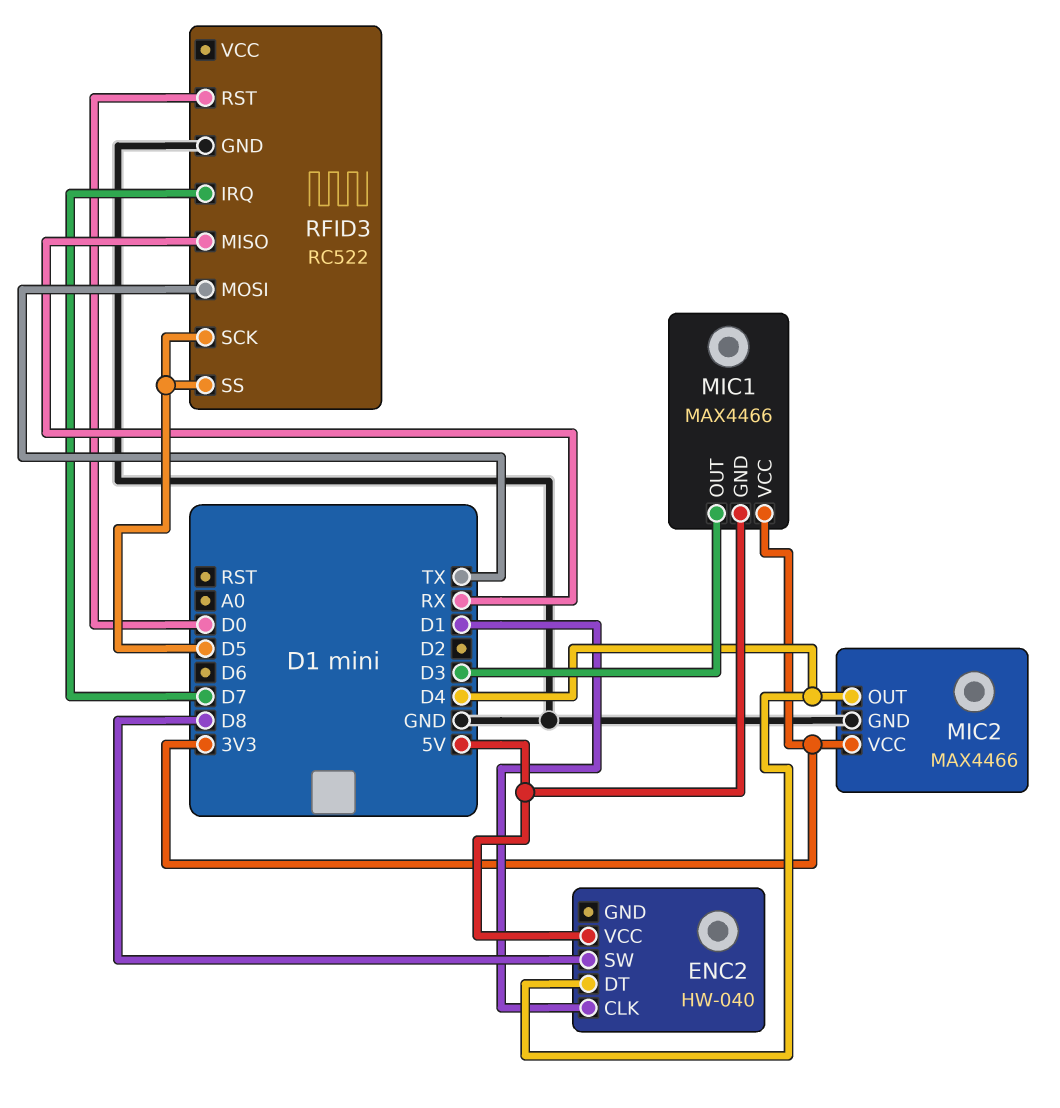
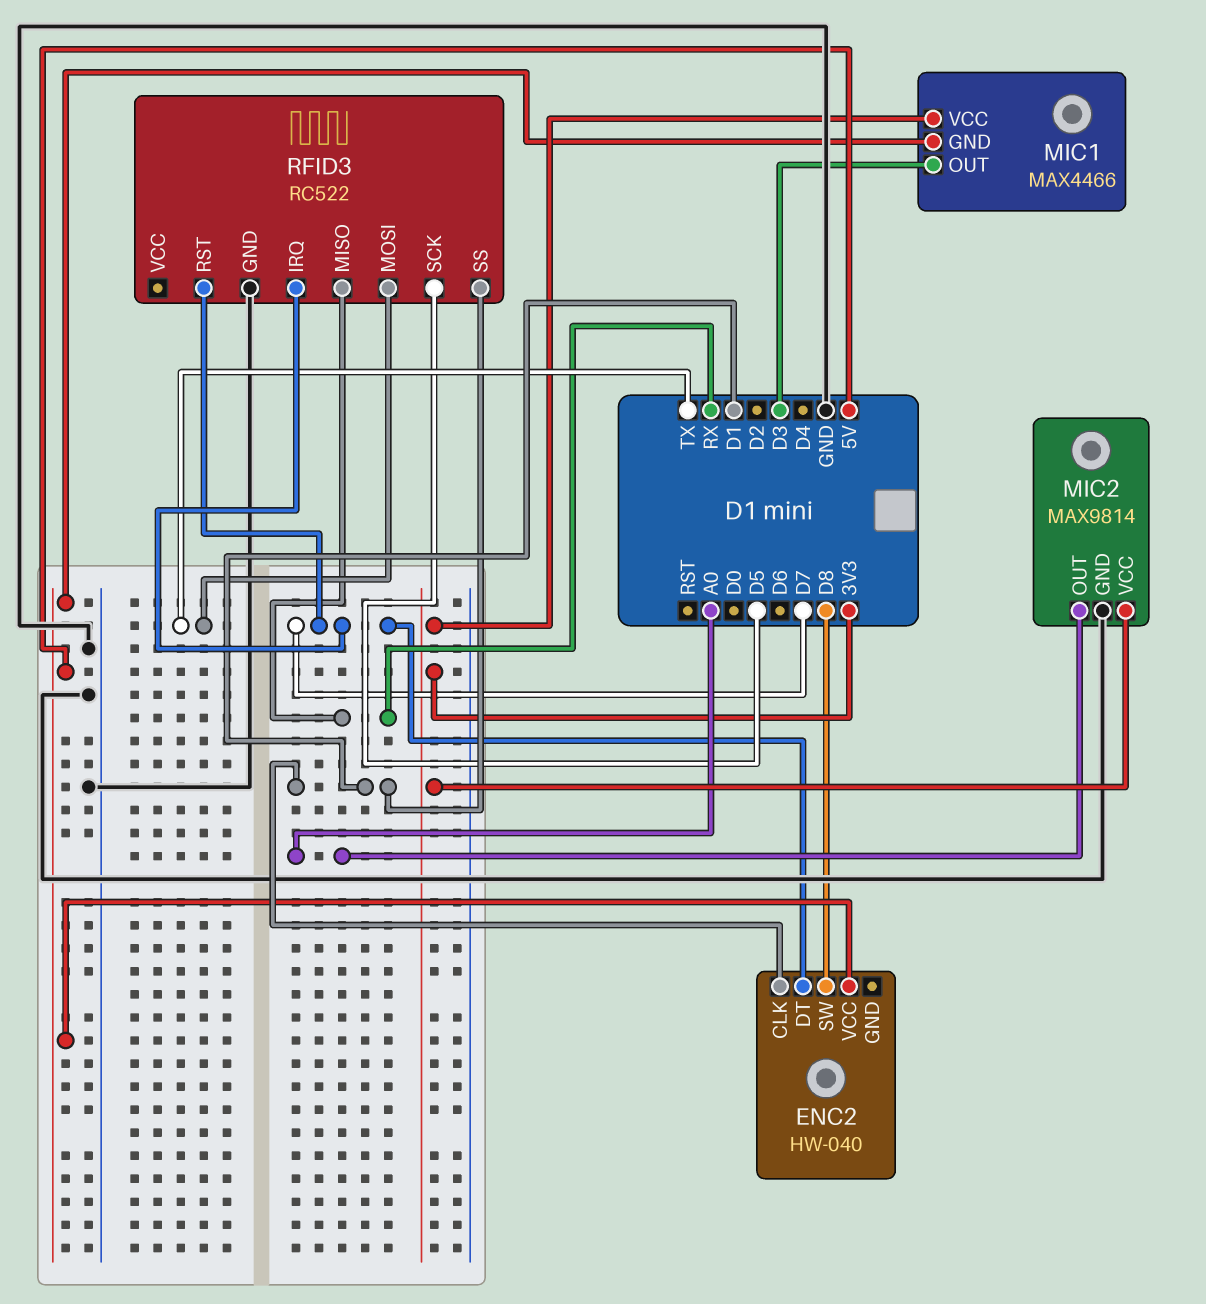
ENC2 pin DT: D4 -> D7
MIC2: MAX4466 -> MAX9814
MIC2 pin OUT: D4 -> A0
RFID3 pin RST: D0 -> D7
RFID3 pin SS: D5 -> D1

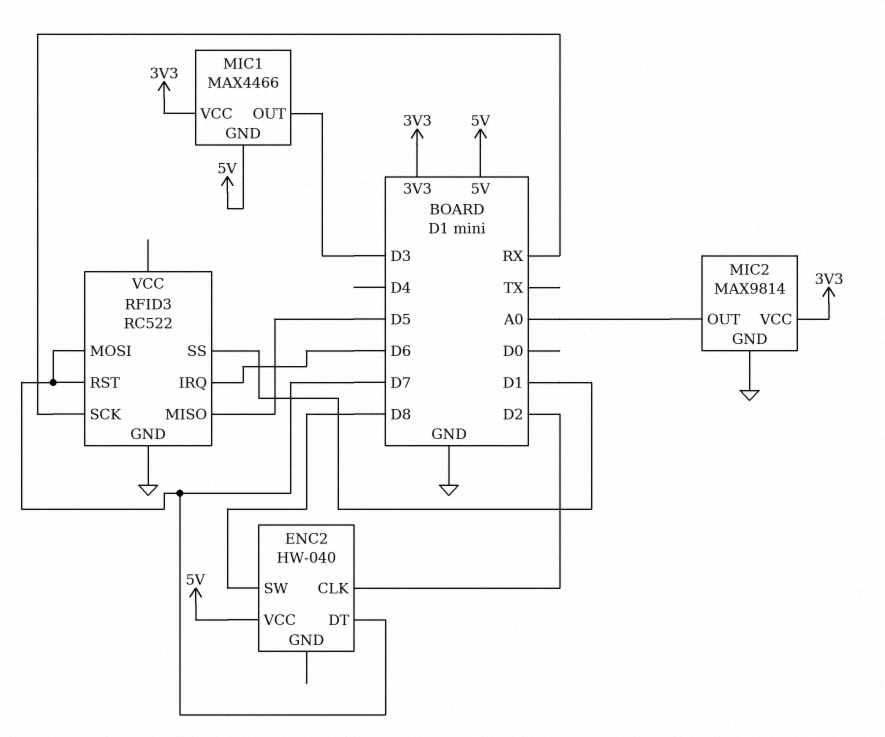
ENC2 pin CLK: D1 -> D2
RFID3 pin IRQ: D7 -> D6
RFID3 pin MISO: RX -> D5
RFID3 pin MOSI: TX -> D7
RFID3 pin SCK: D5 -> RX

